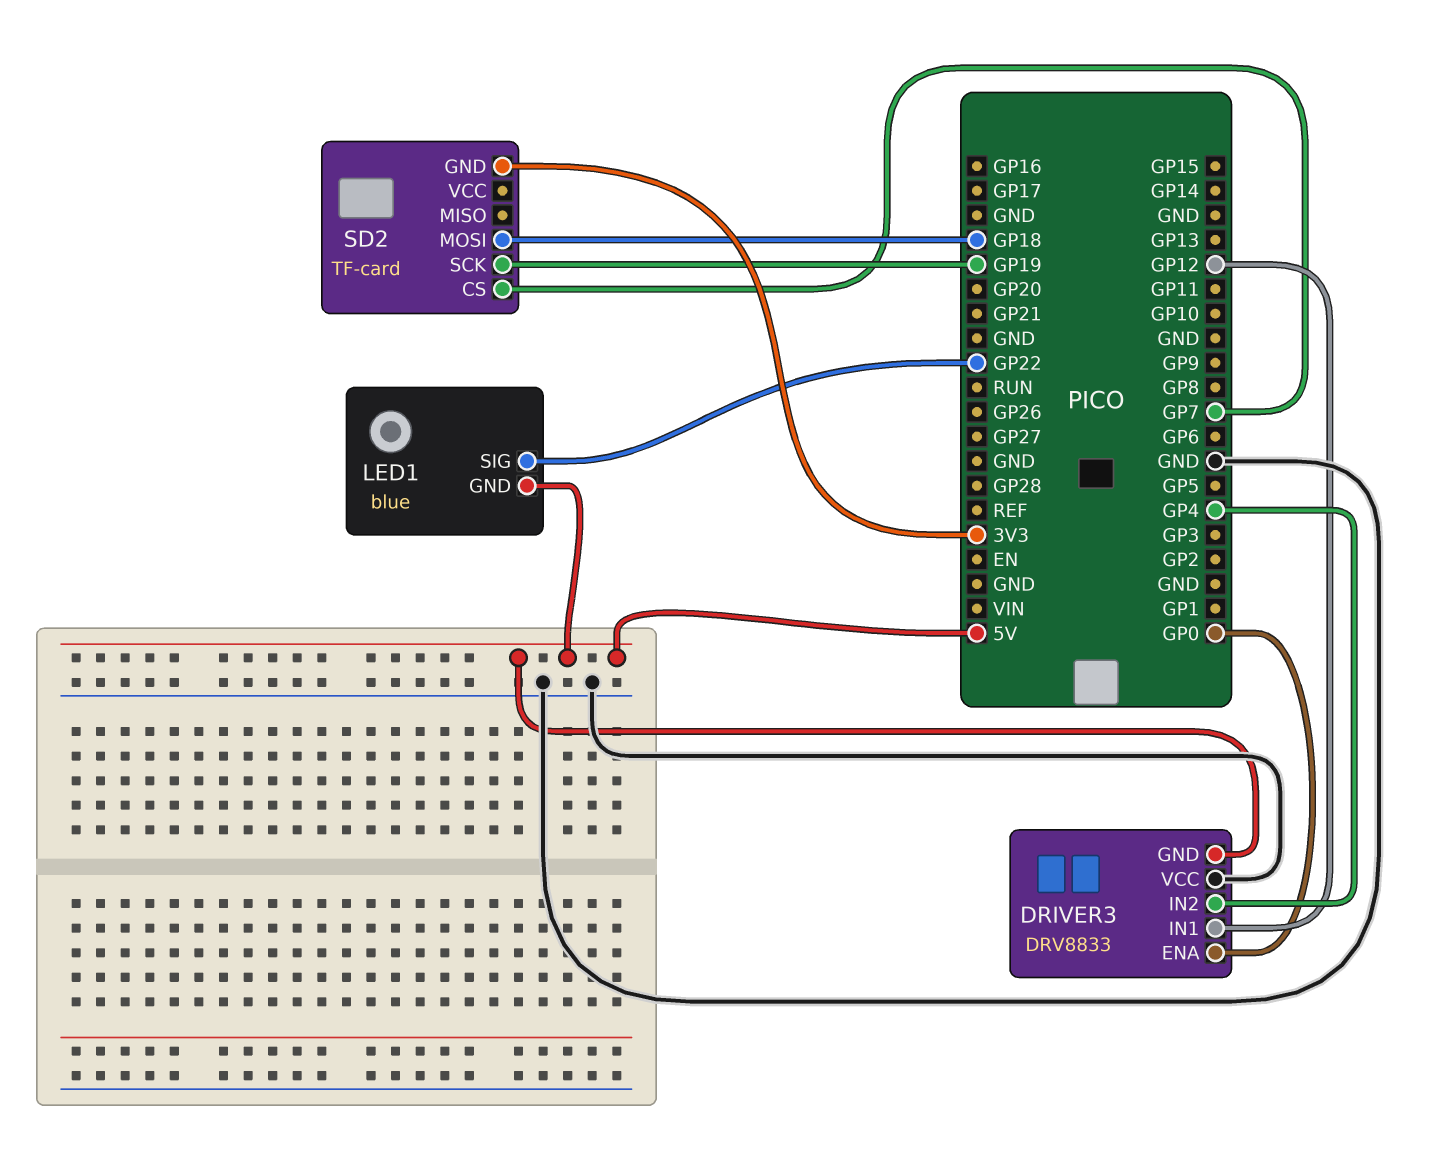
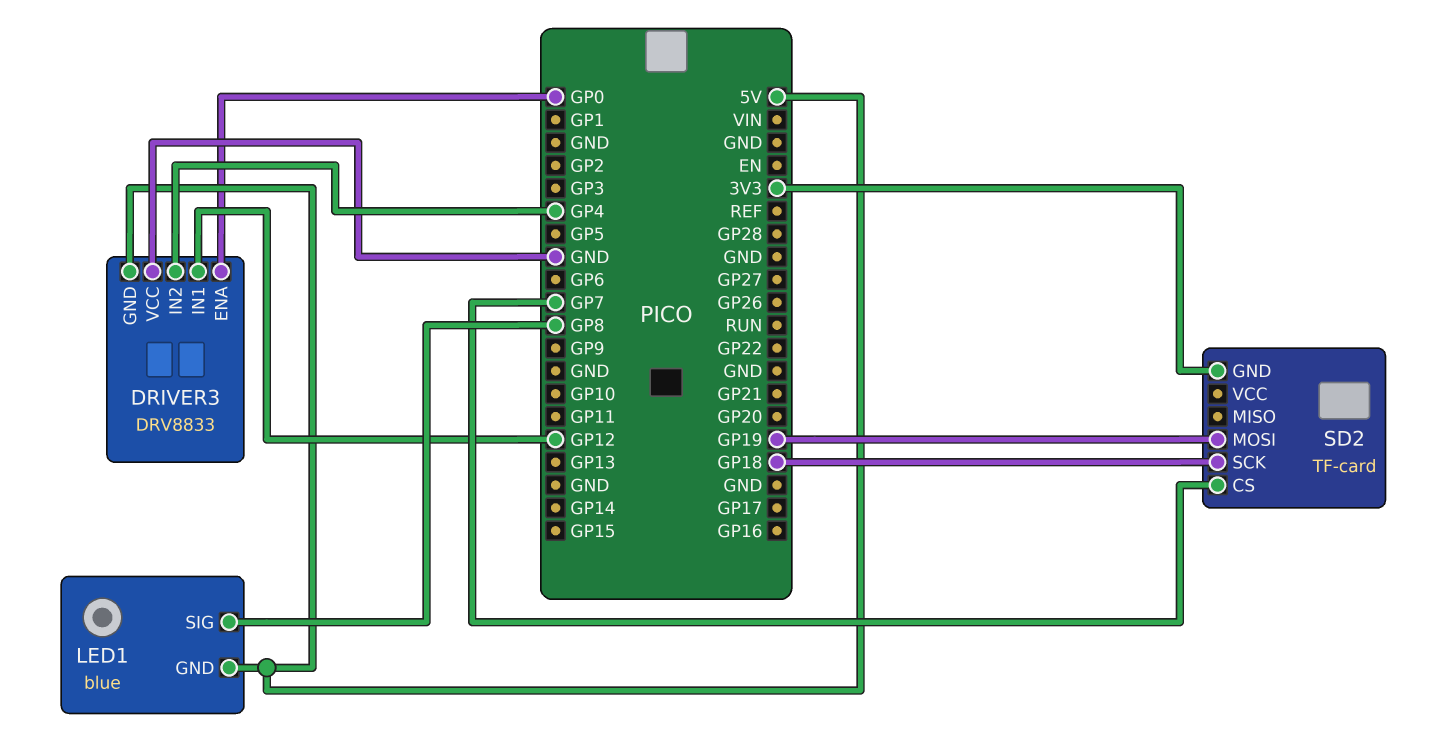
LED1 pin SIG: GP22 -> GP8
SD2 pin MOSI: GP18 -> GP19
SD2 pin SCK: GP19 -> GP18

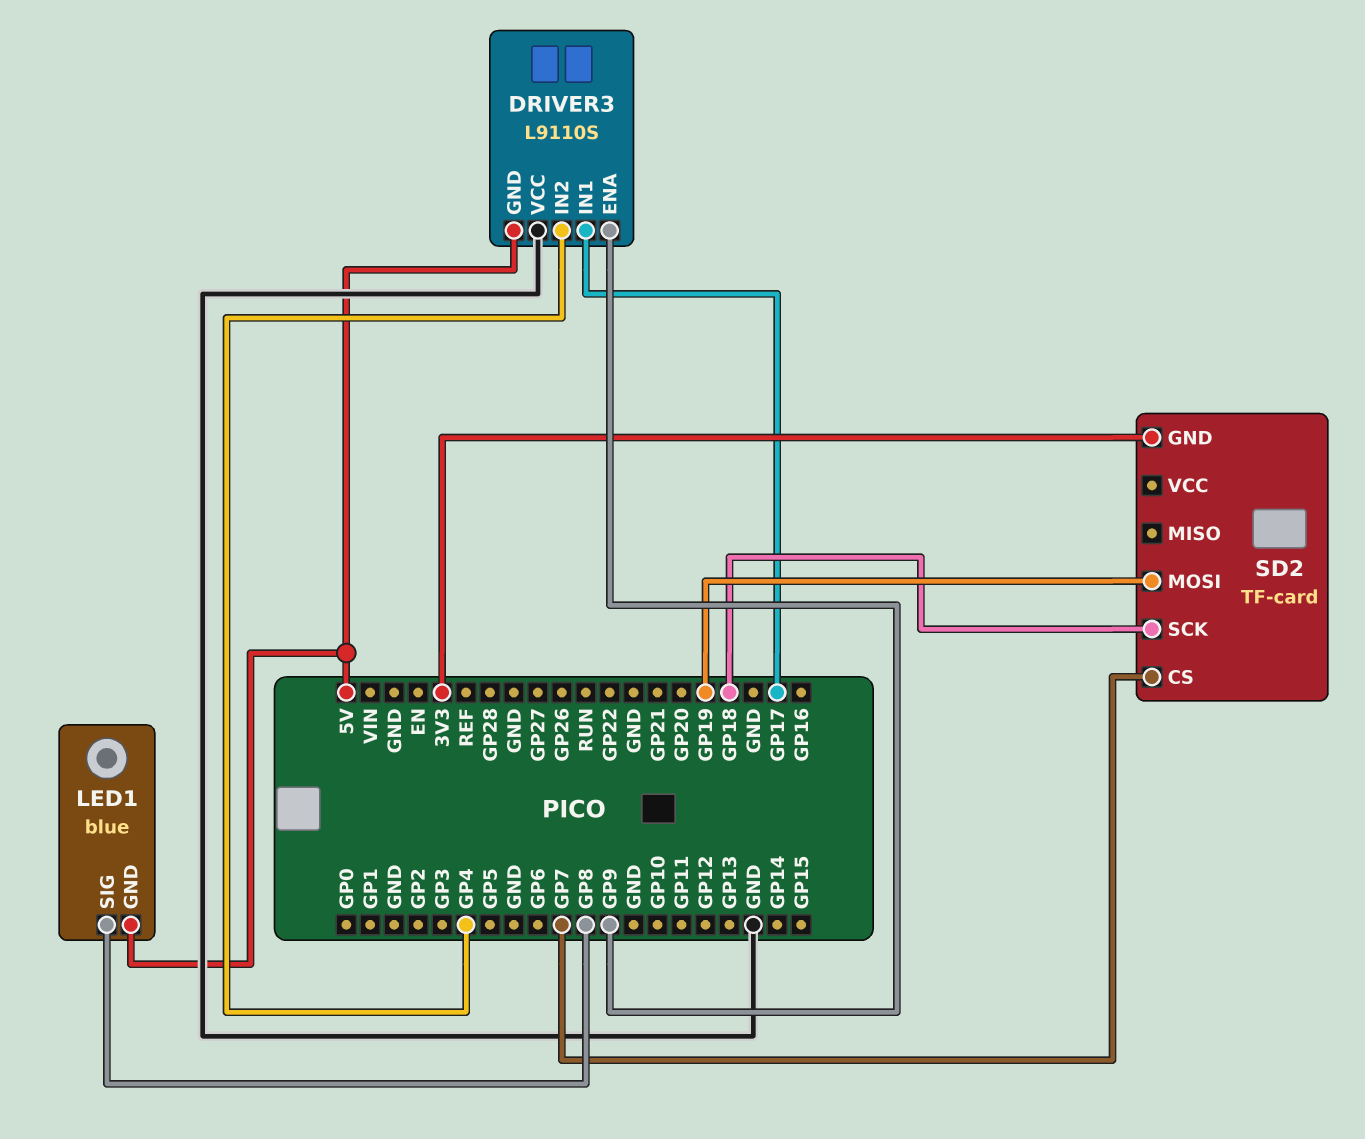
DRIVER3: DRV8833 -> L9110S
DRIVER3 pin ENA: GP0 -> GP9
DRIVER3 pin IN1: GP12 -> GP17

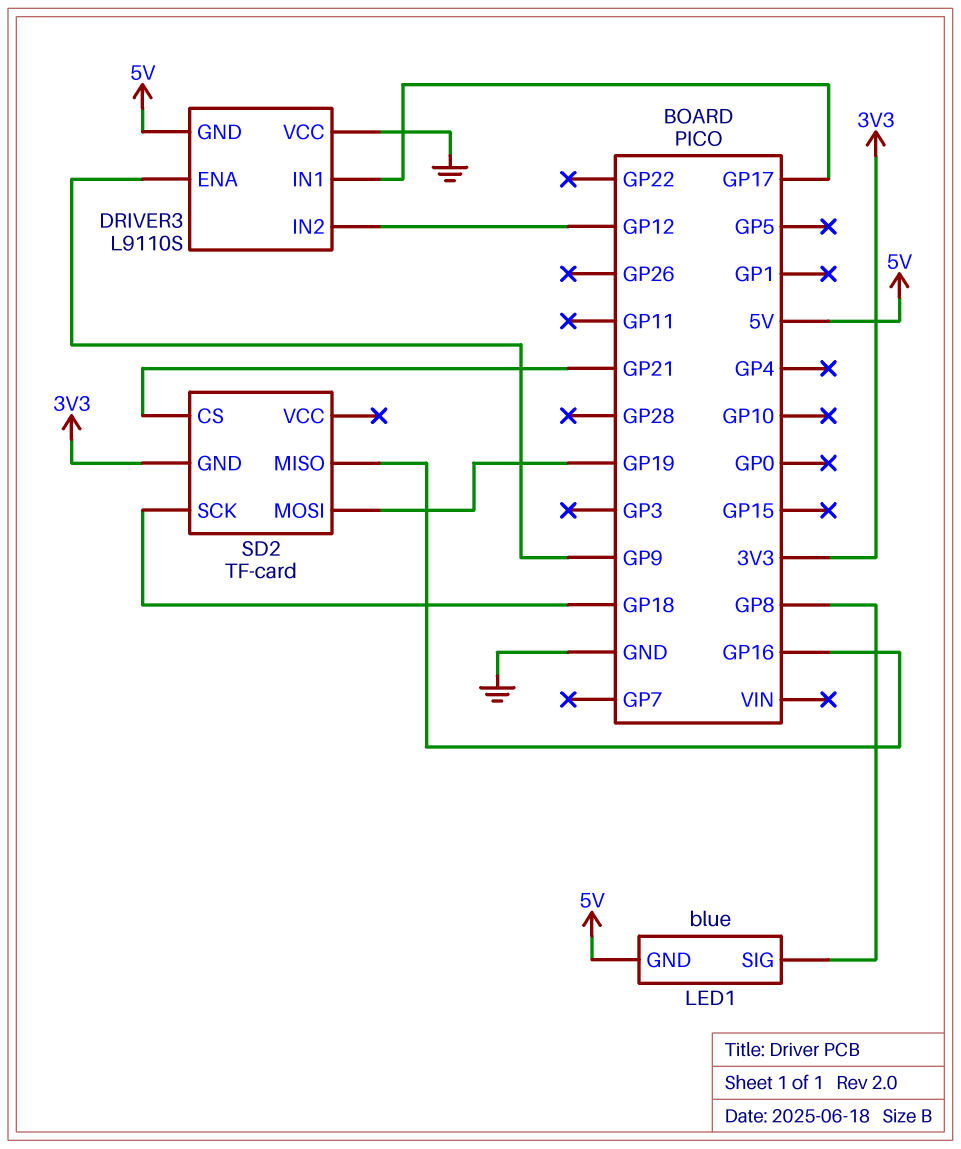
DRIVER3 pin IN2: GP4 -> GP12
SD2 pin CS: GP7 -> GP21
SD2 pin MISO: none -> GP16

